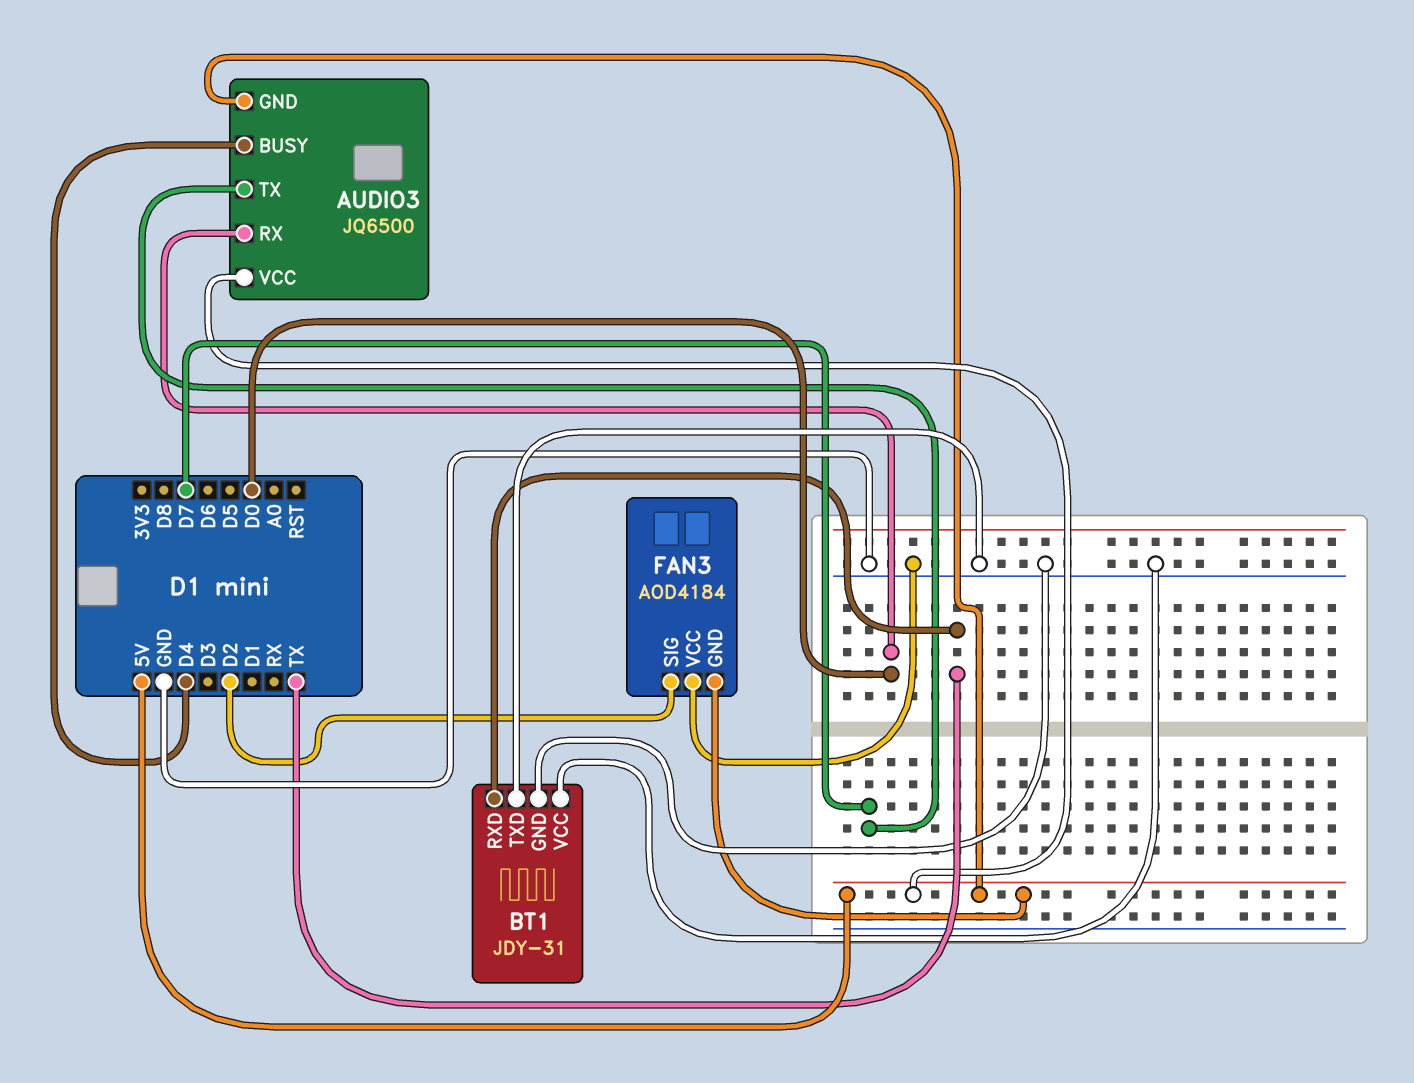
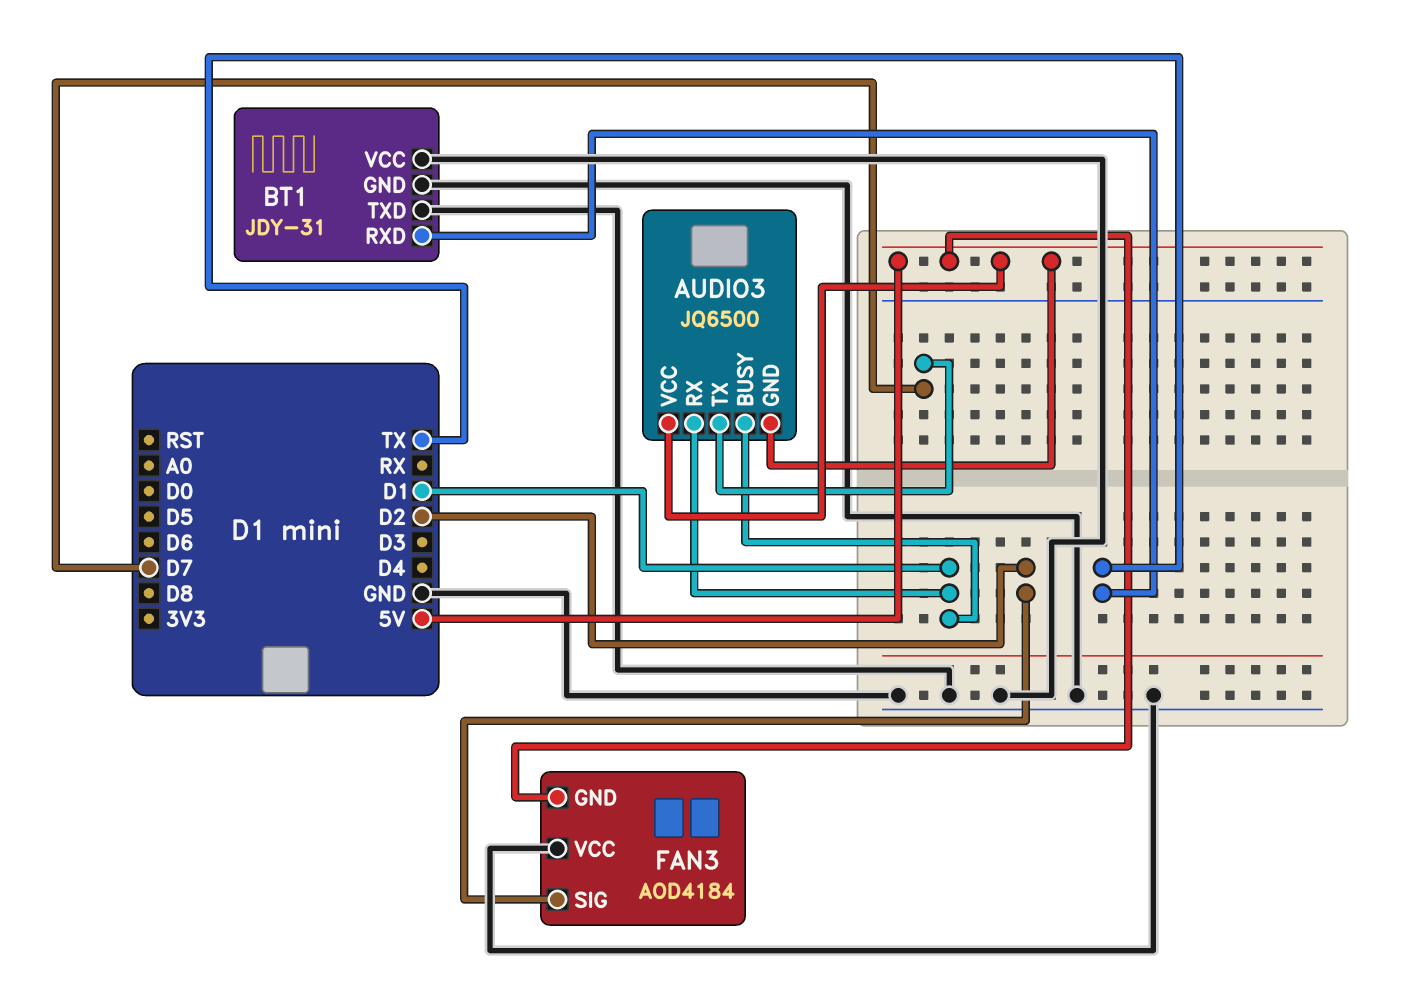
AUDIO3 pin BUSY: D4 -> D1
AUDIO3 pin RX: D0 -> D1

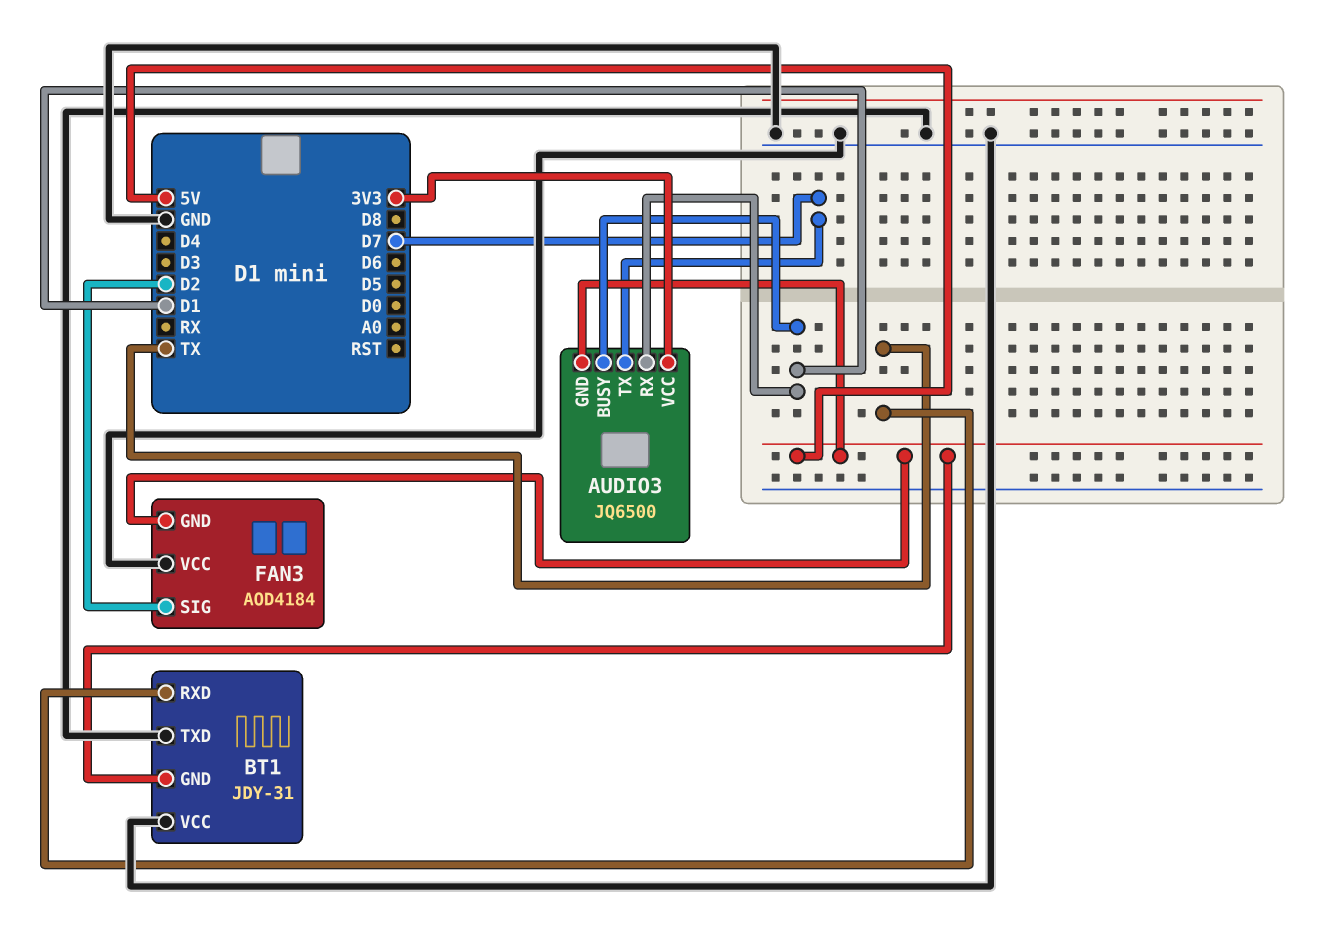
AUDIO3 pin VCC: 5V -> 3V3
BT1 pin GND: GND -> 5V

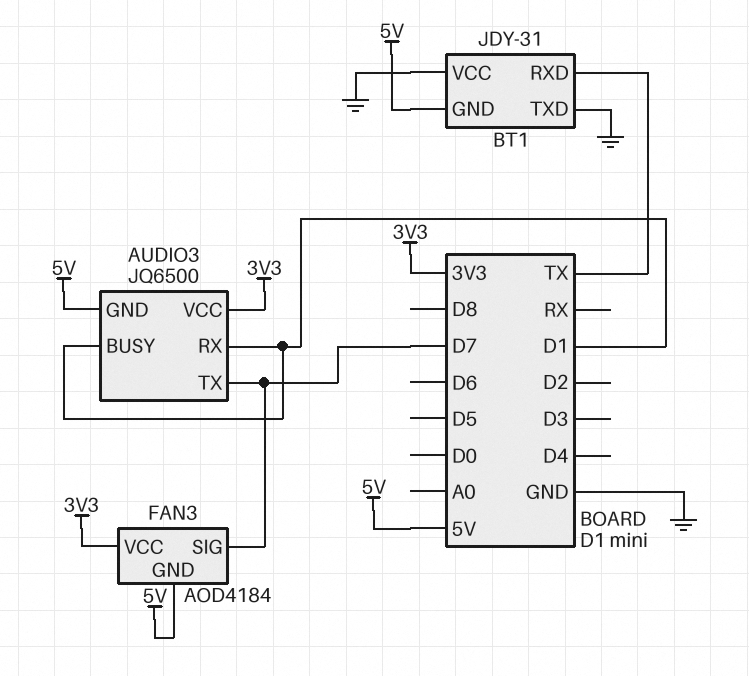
FAN3 pin SIG: D2 -> D7
FAN3 pin VCC: GND -> 3V3

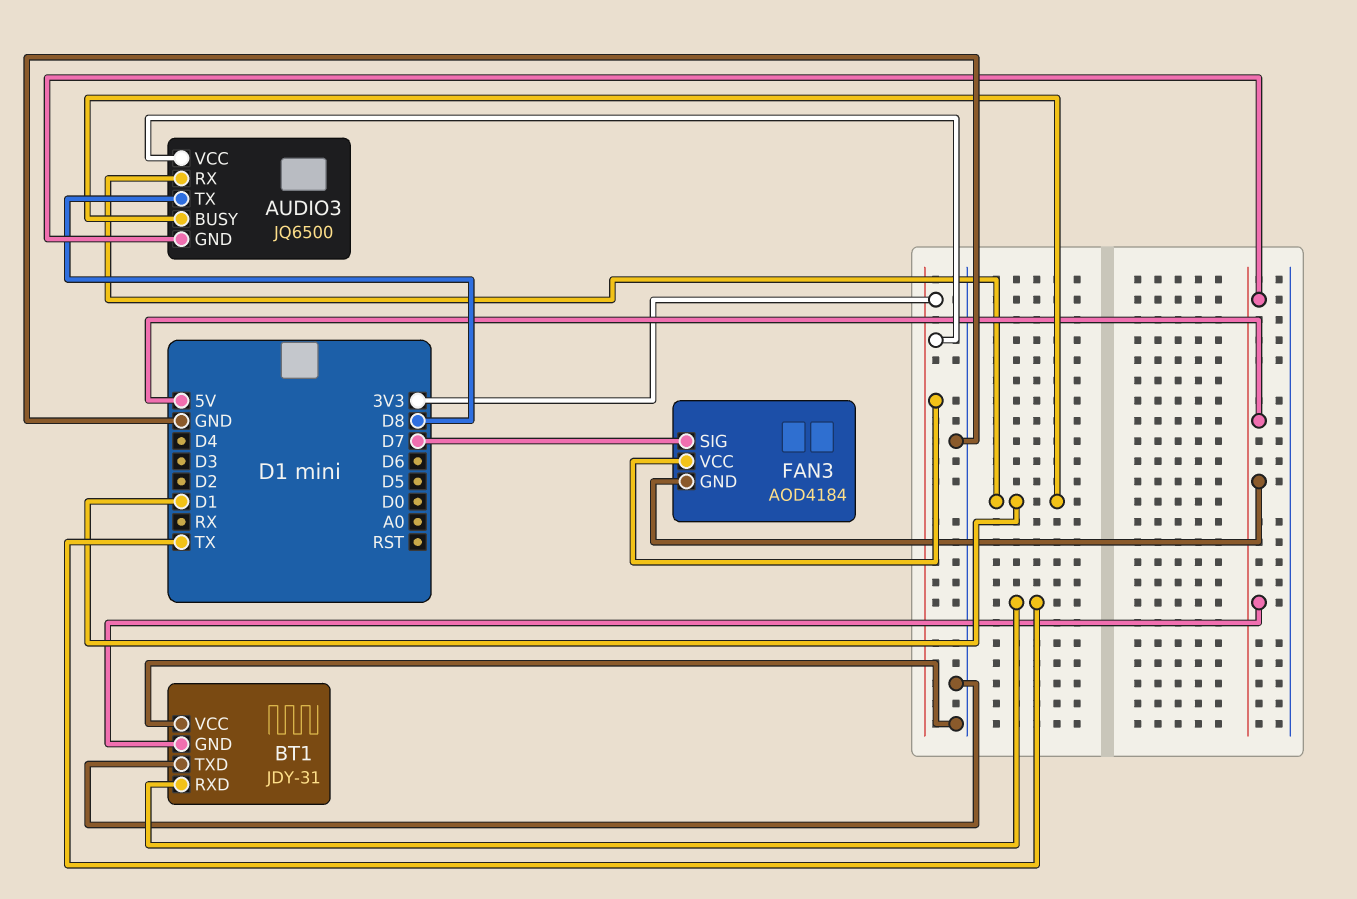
AUDIO3 pin TX: D7 -> D8

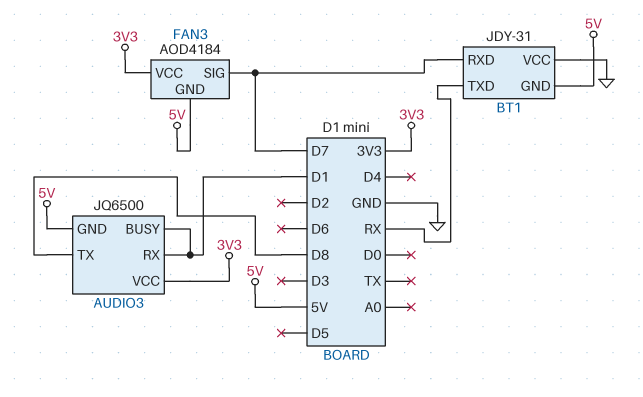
BT1 pin RXD: TX -> D7
BT1 pin TXD: GND -> RX

